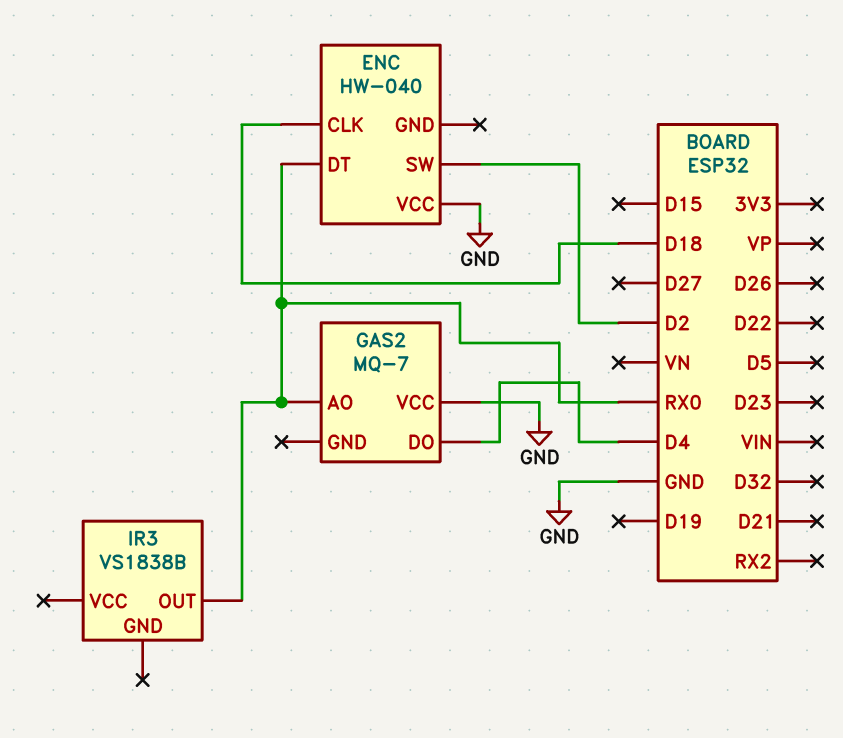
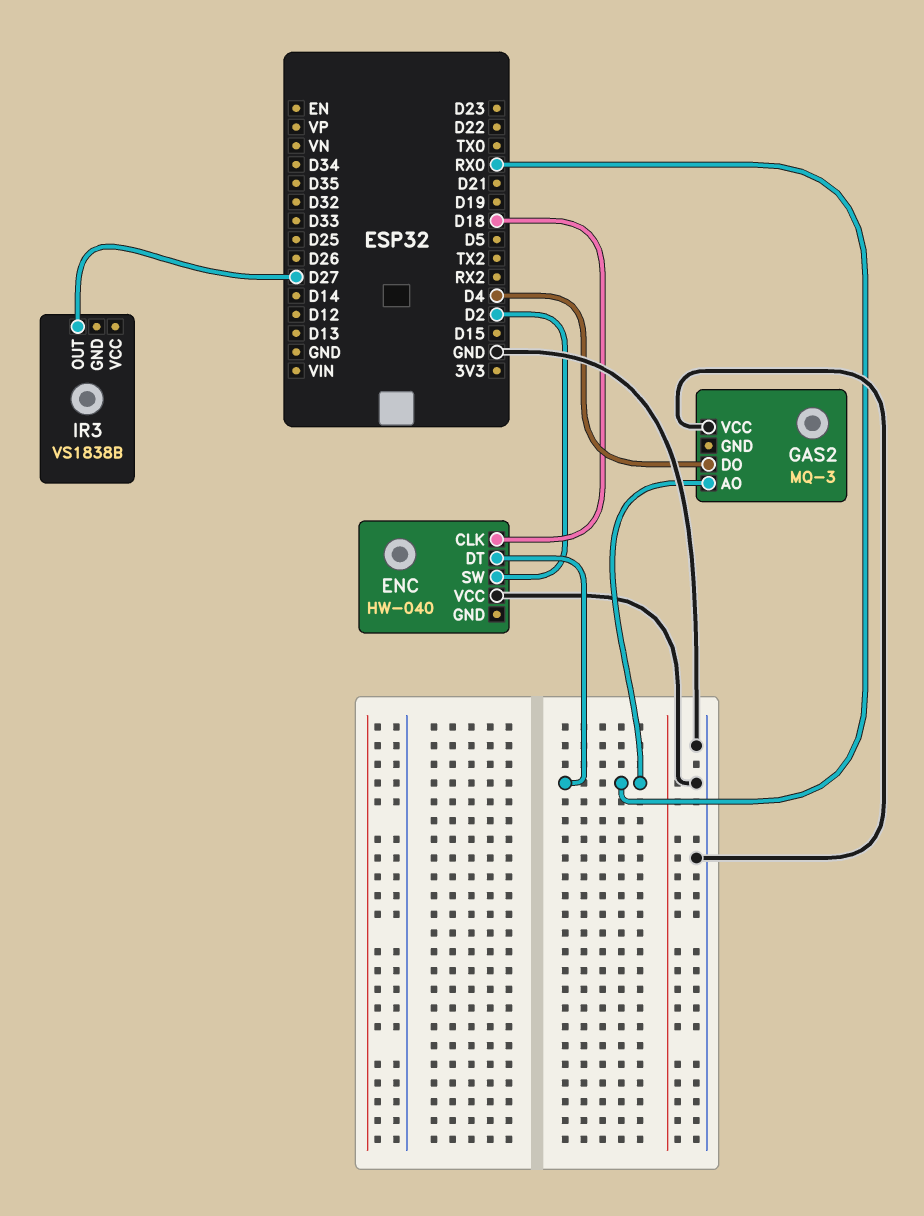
GAS2: MQ-7 -> MQ-3
IR3 pin OUT: RX0 -> D27

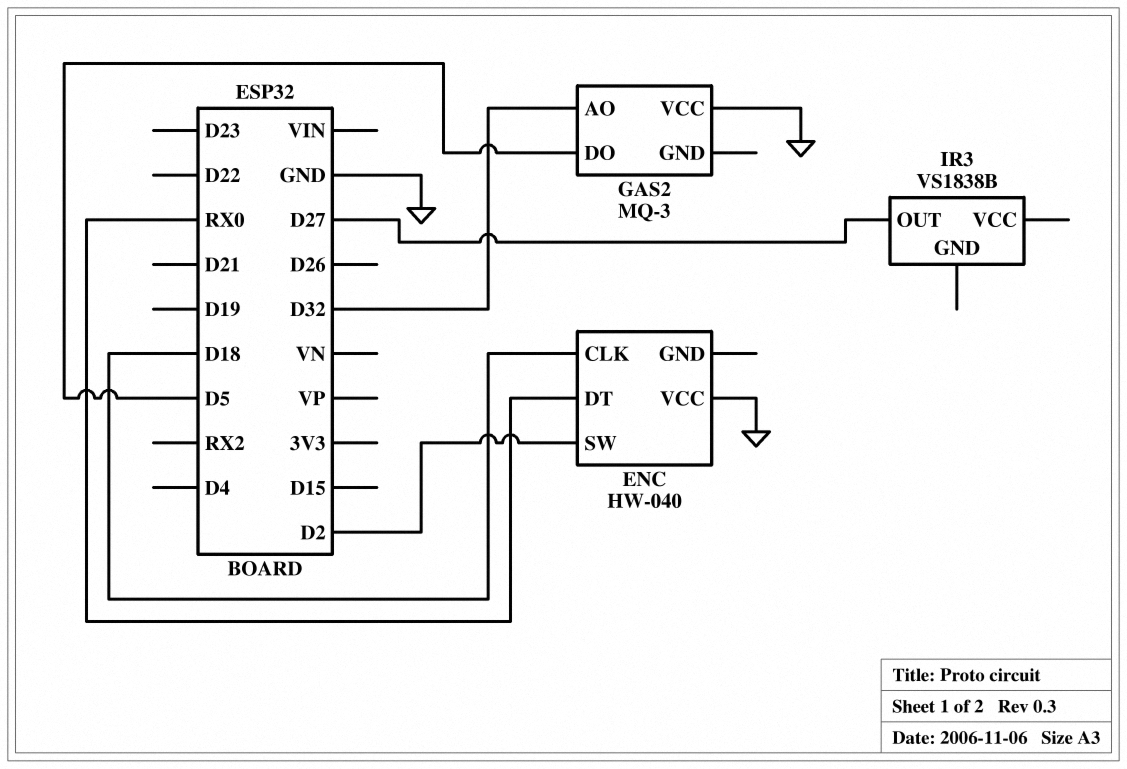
GAS2 pin AO: RX0 -> D32
GAS2 pin DO: D4 -> D5

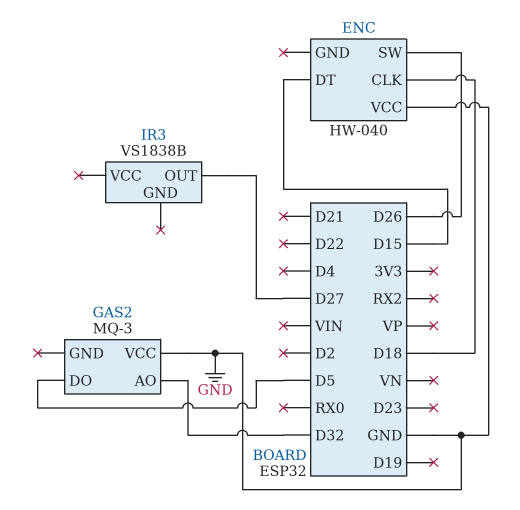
ENC pin DT: RX0 -> D15
ENC pin SW: D2 -> D26

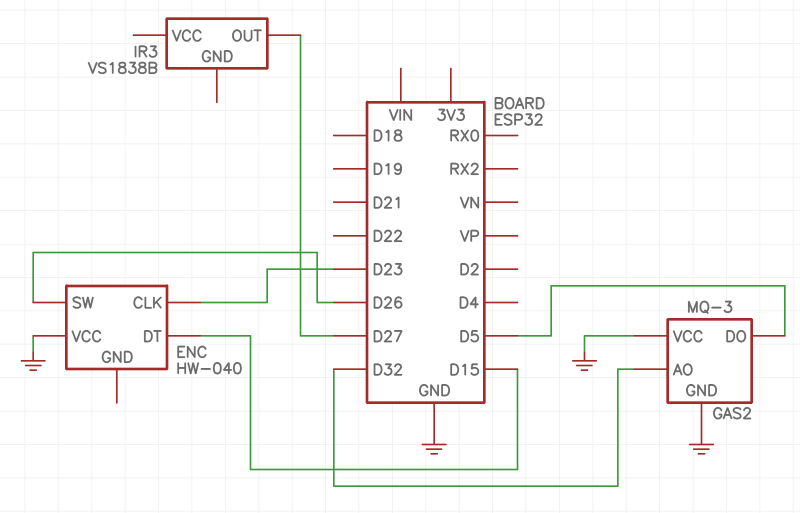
ENC pin CLK: D18 -> D23
GAS2 pin GND: none -> GND

